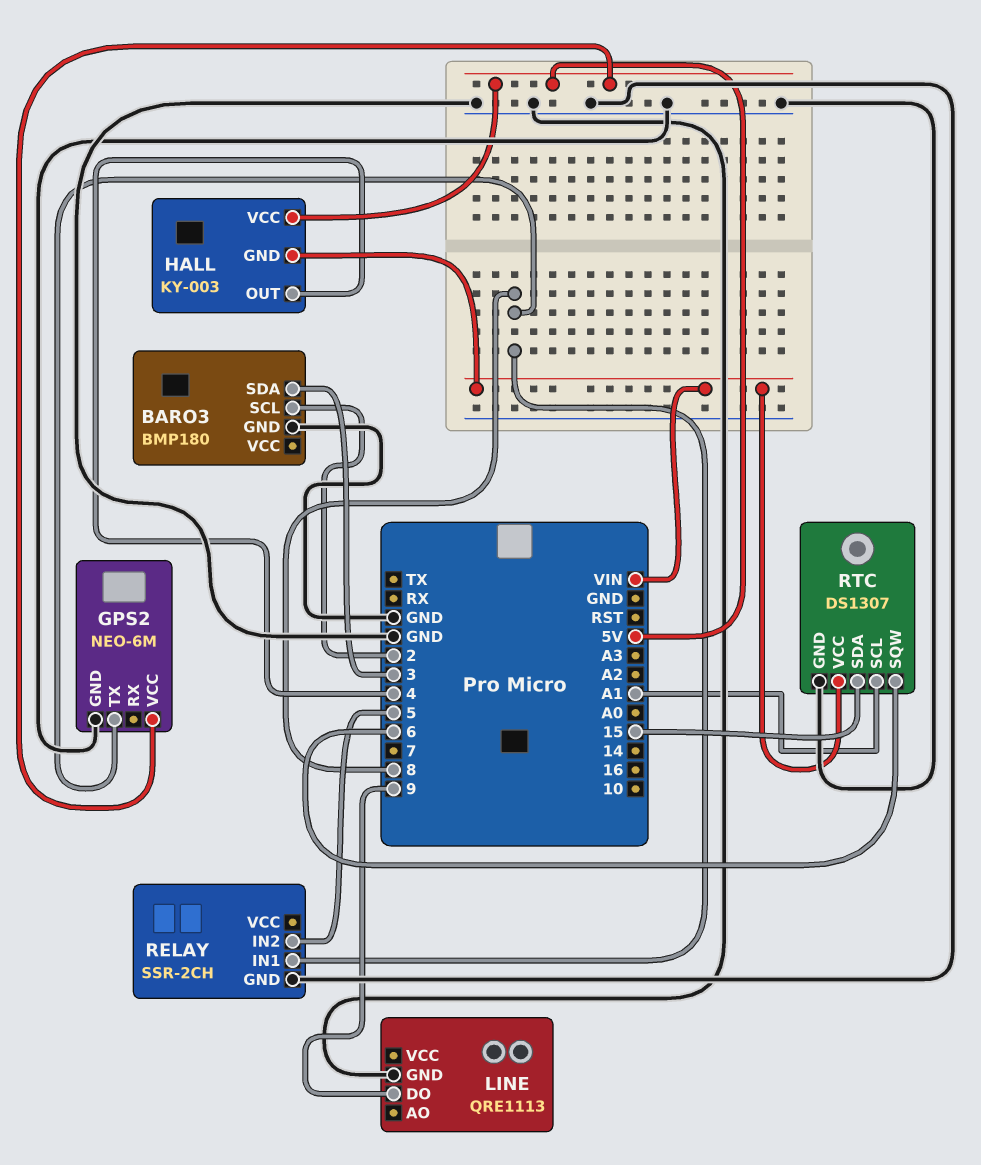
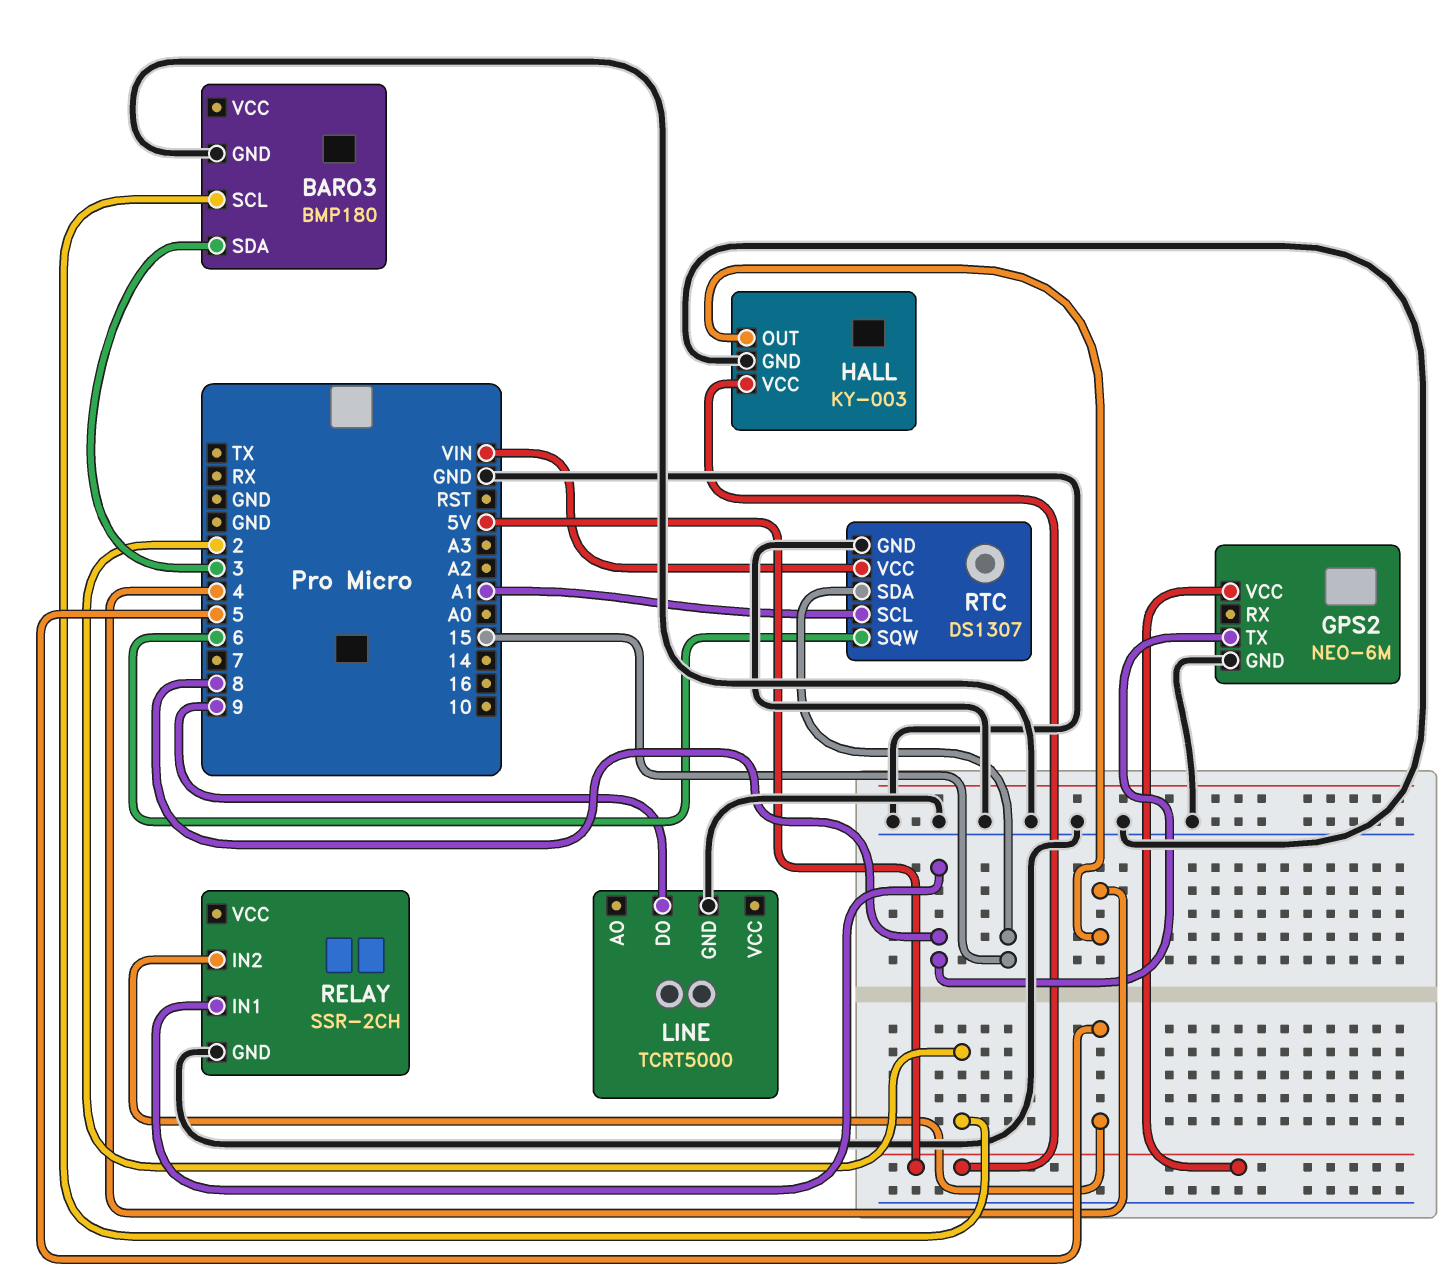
HALL pin GND: VIN -> GND
LINE: QRE1113 -> TCRT5000

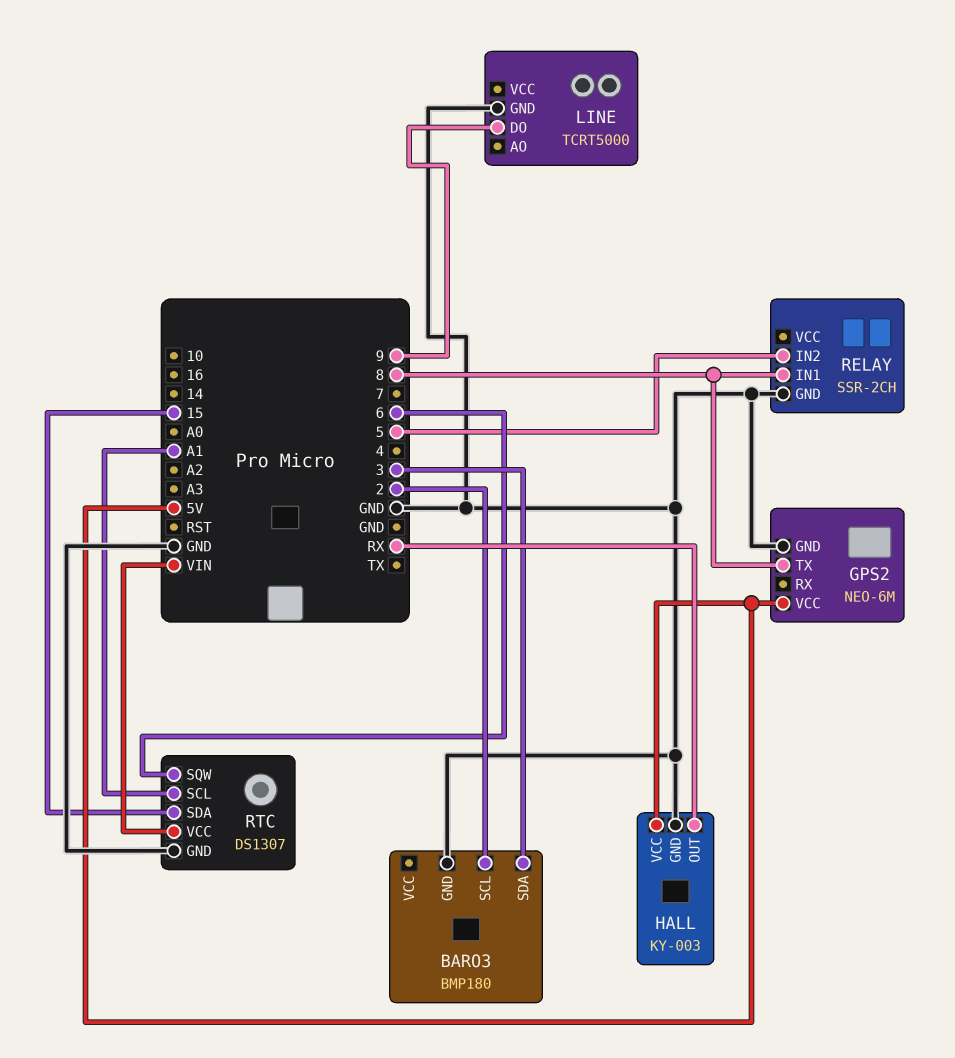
HALL pin OUT: 4 -> RX

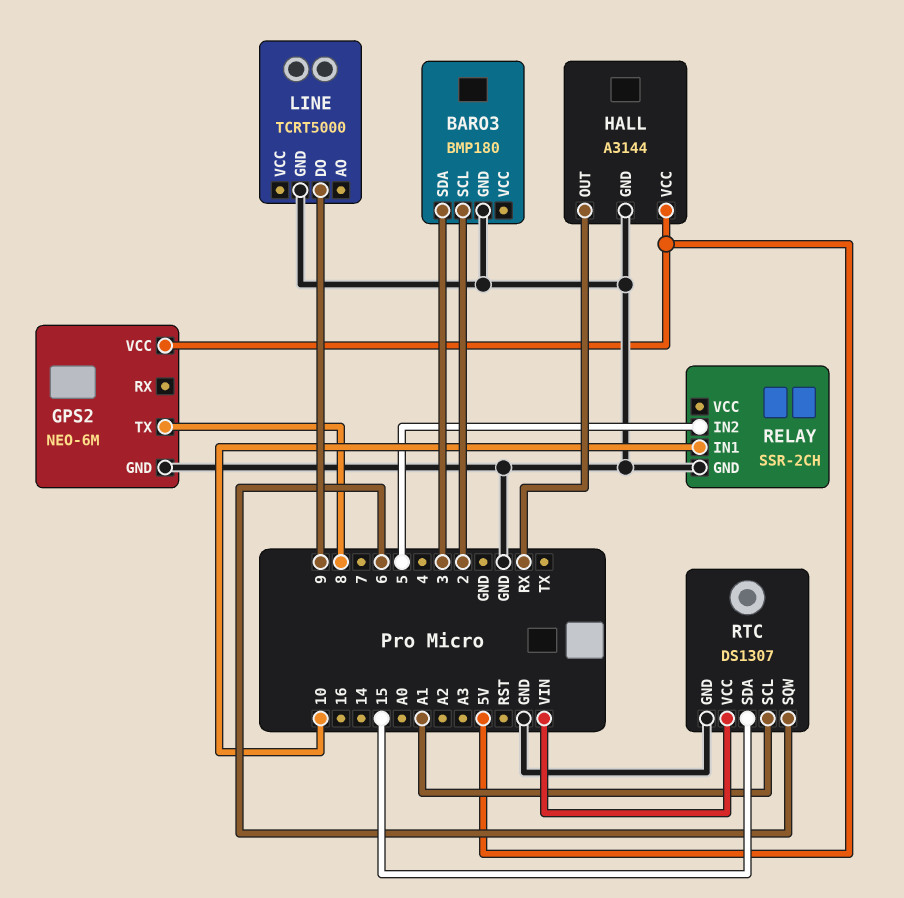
HALL: KY-003 -> A3144
RELAY pin IN1: 8 -> 10

